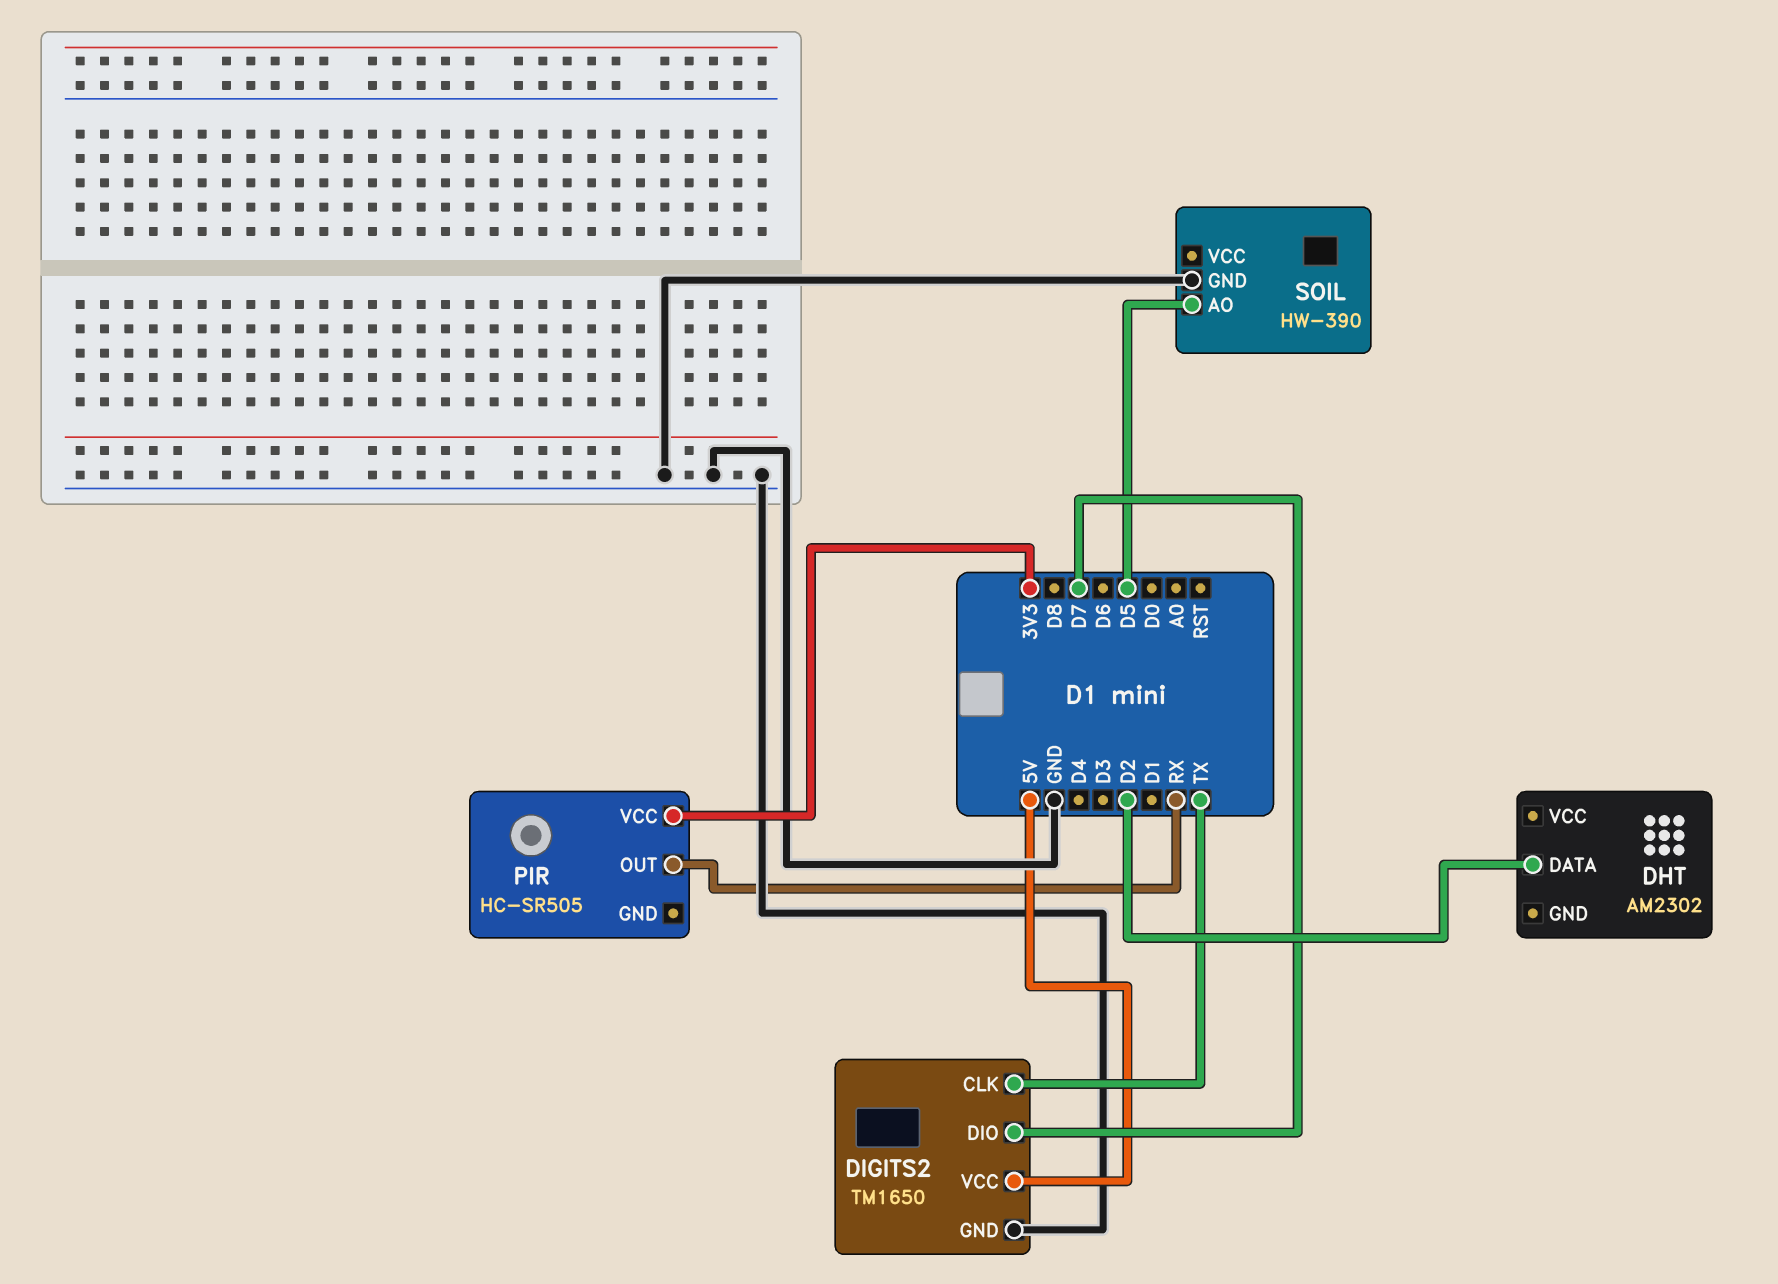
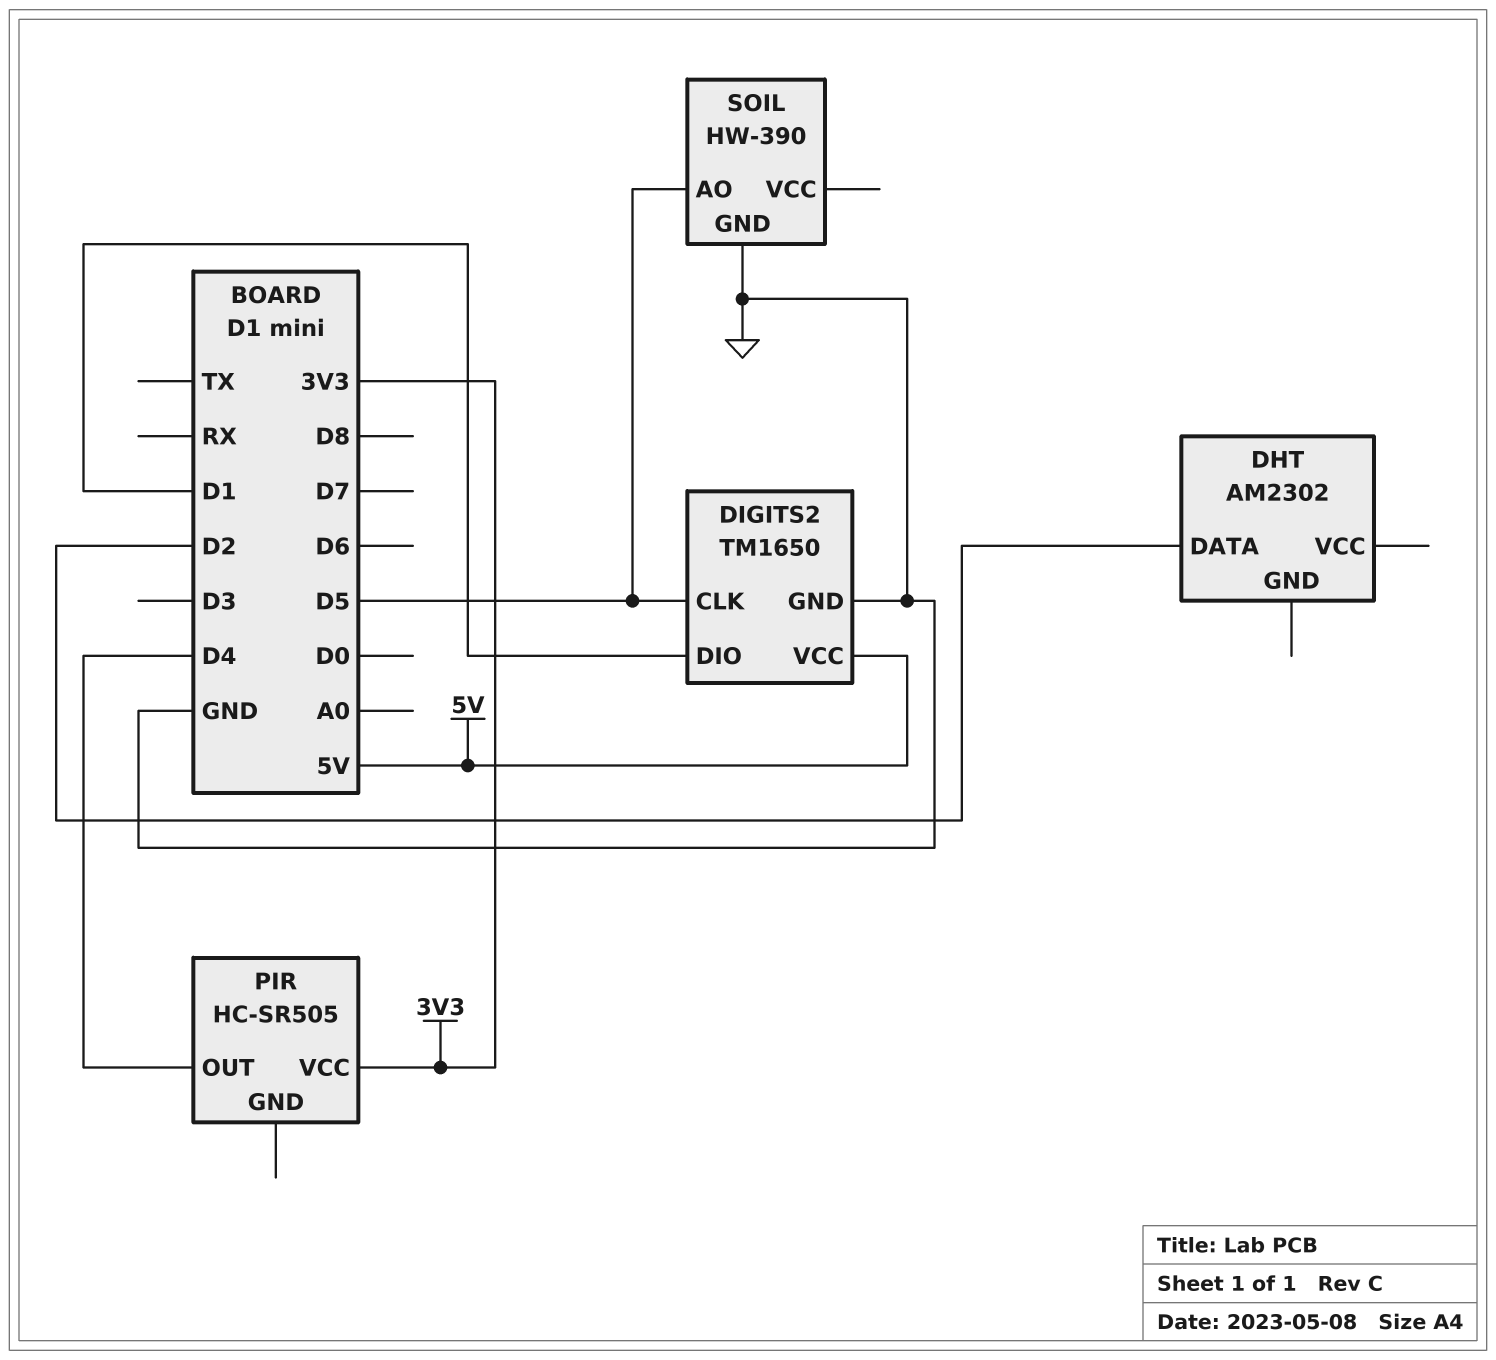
DIGITS2 pin CLK: TX -> D5
DIGITS2 pin DIO: D7 -> D1
PIR pin OUT: RX -> D4

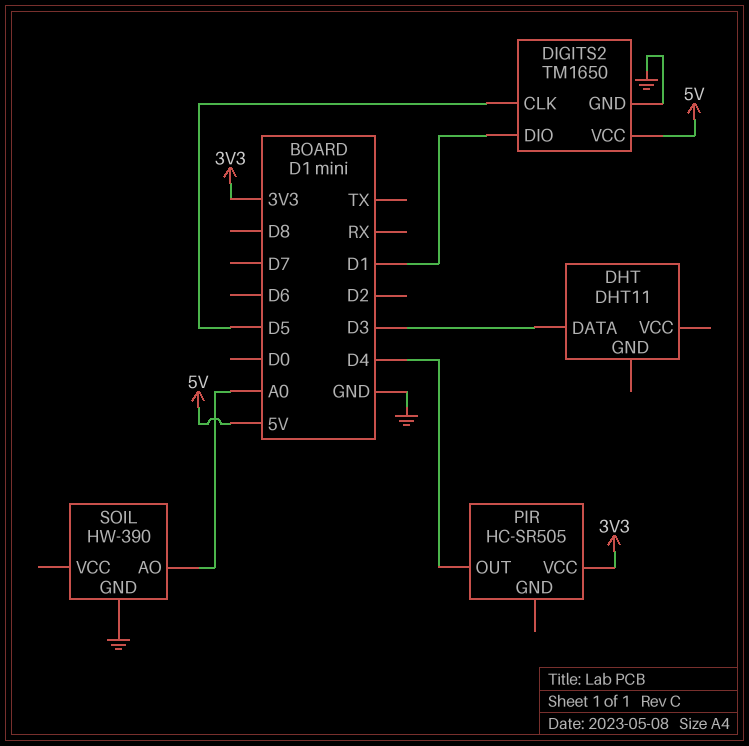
DHT: AM2302 -> DHT11
DHT pin DATA: D2 -> D3
SOIL pin AO: D5 -> A0

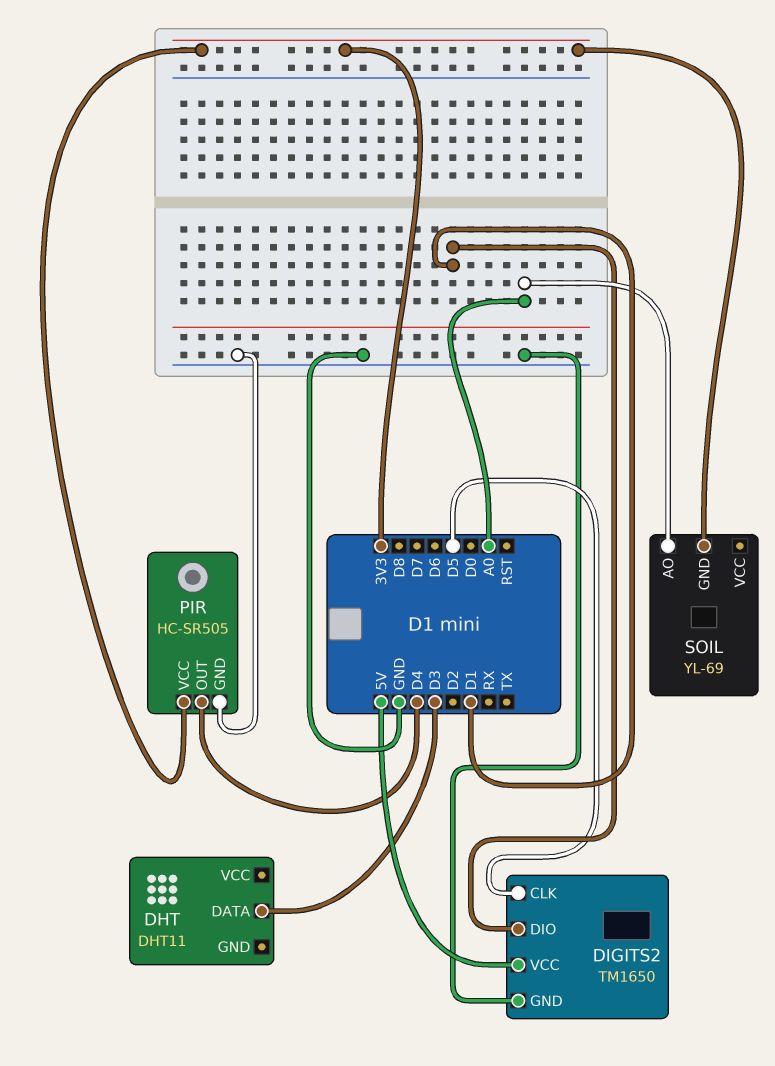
PIR pin GND: none -> GND
SOIL: HW-390 -> YL-69
SOIL pin GND: GND -> 3V3

